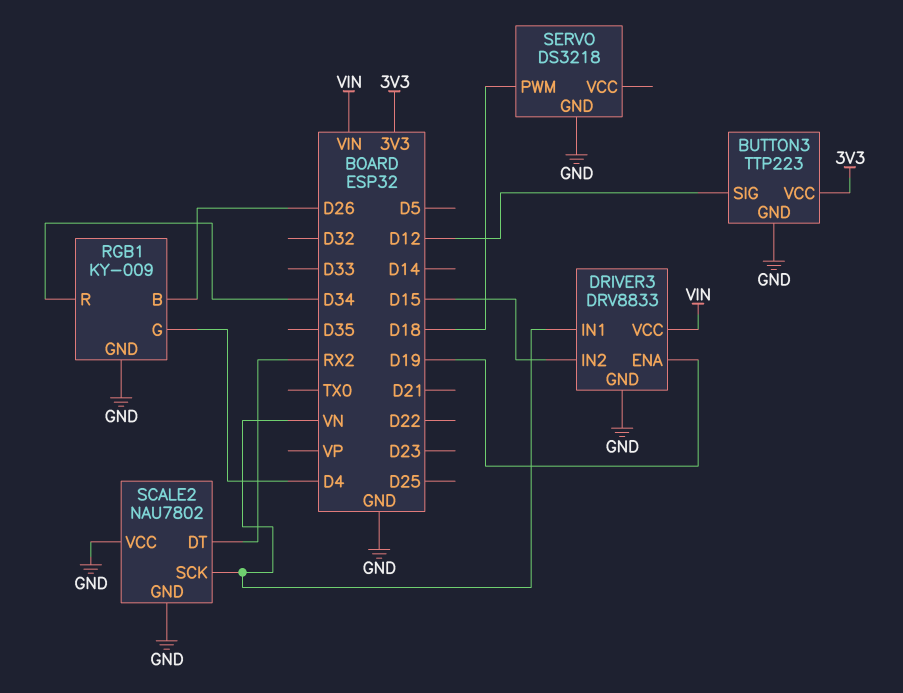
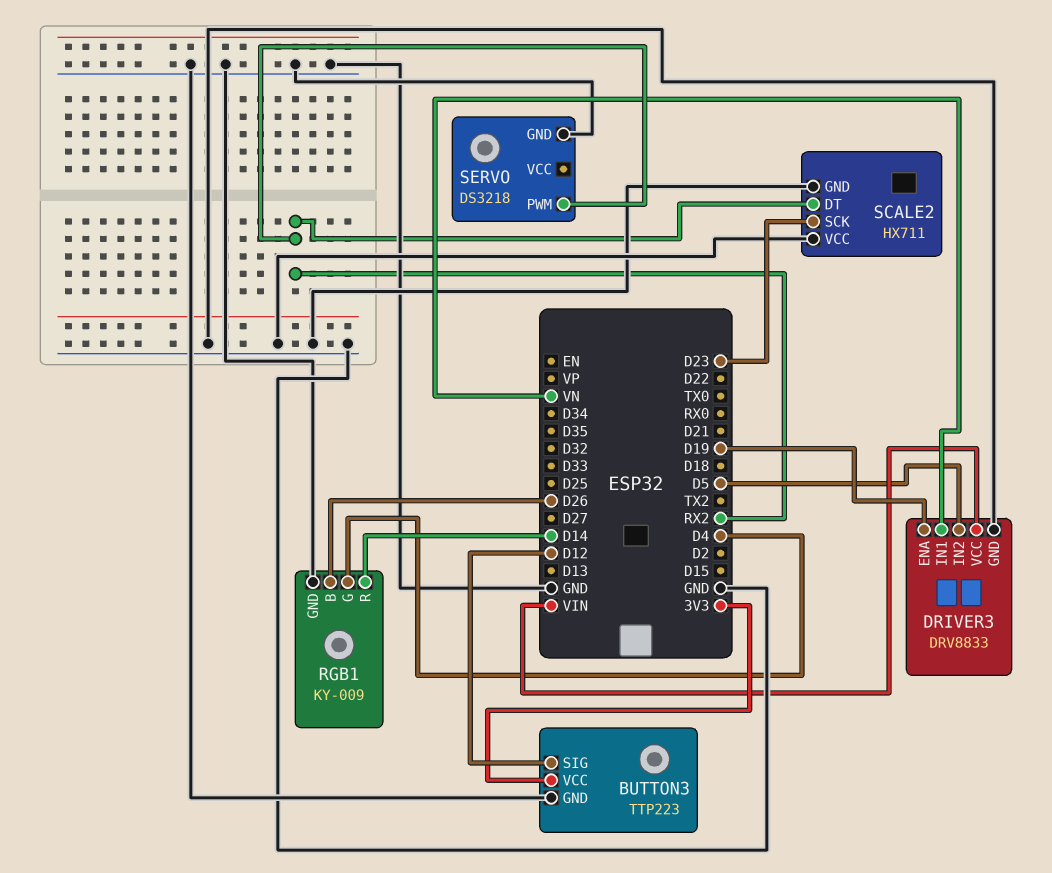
DRIVER3 pin IN2: D15 -> D5
RGB1 pin R: D34 -> D14
SCALE2: NAU7802 -> HX711
SCALE2 pin SCK: VN -> D23
SERVO pin PWM: D18 -> RX2

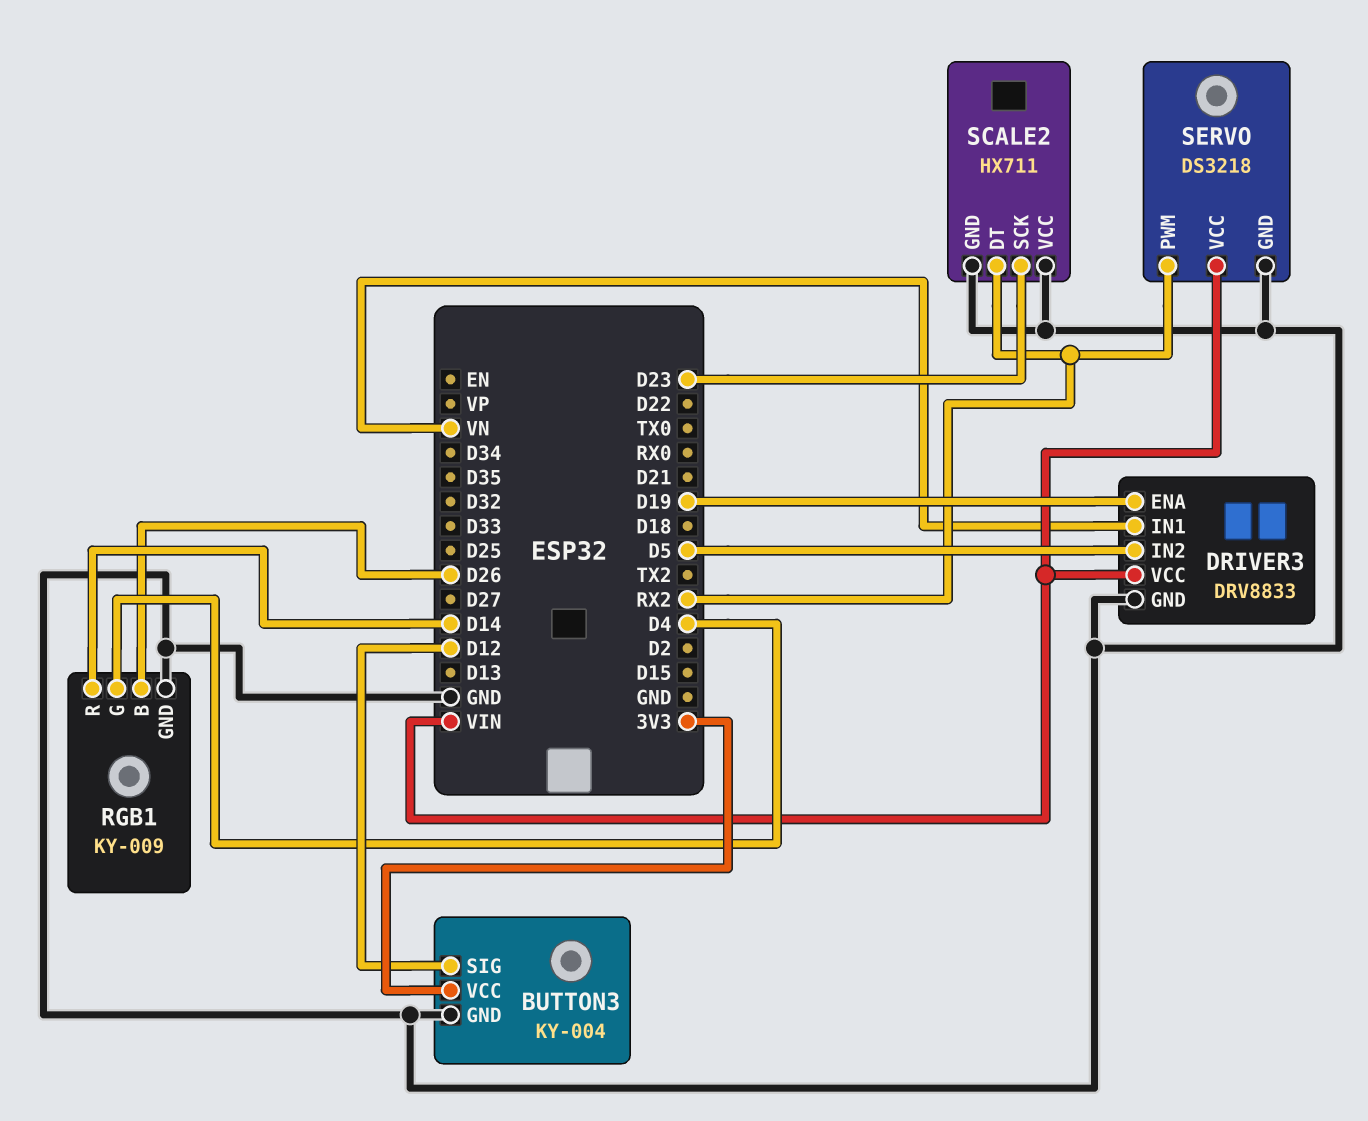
BUTTON3: TTP223 -> KY-004
SERVO pin VCC: none -> VIN

